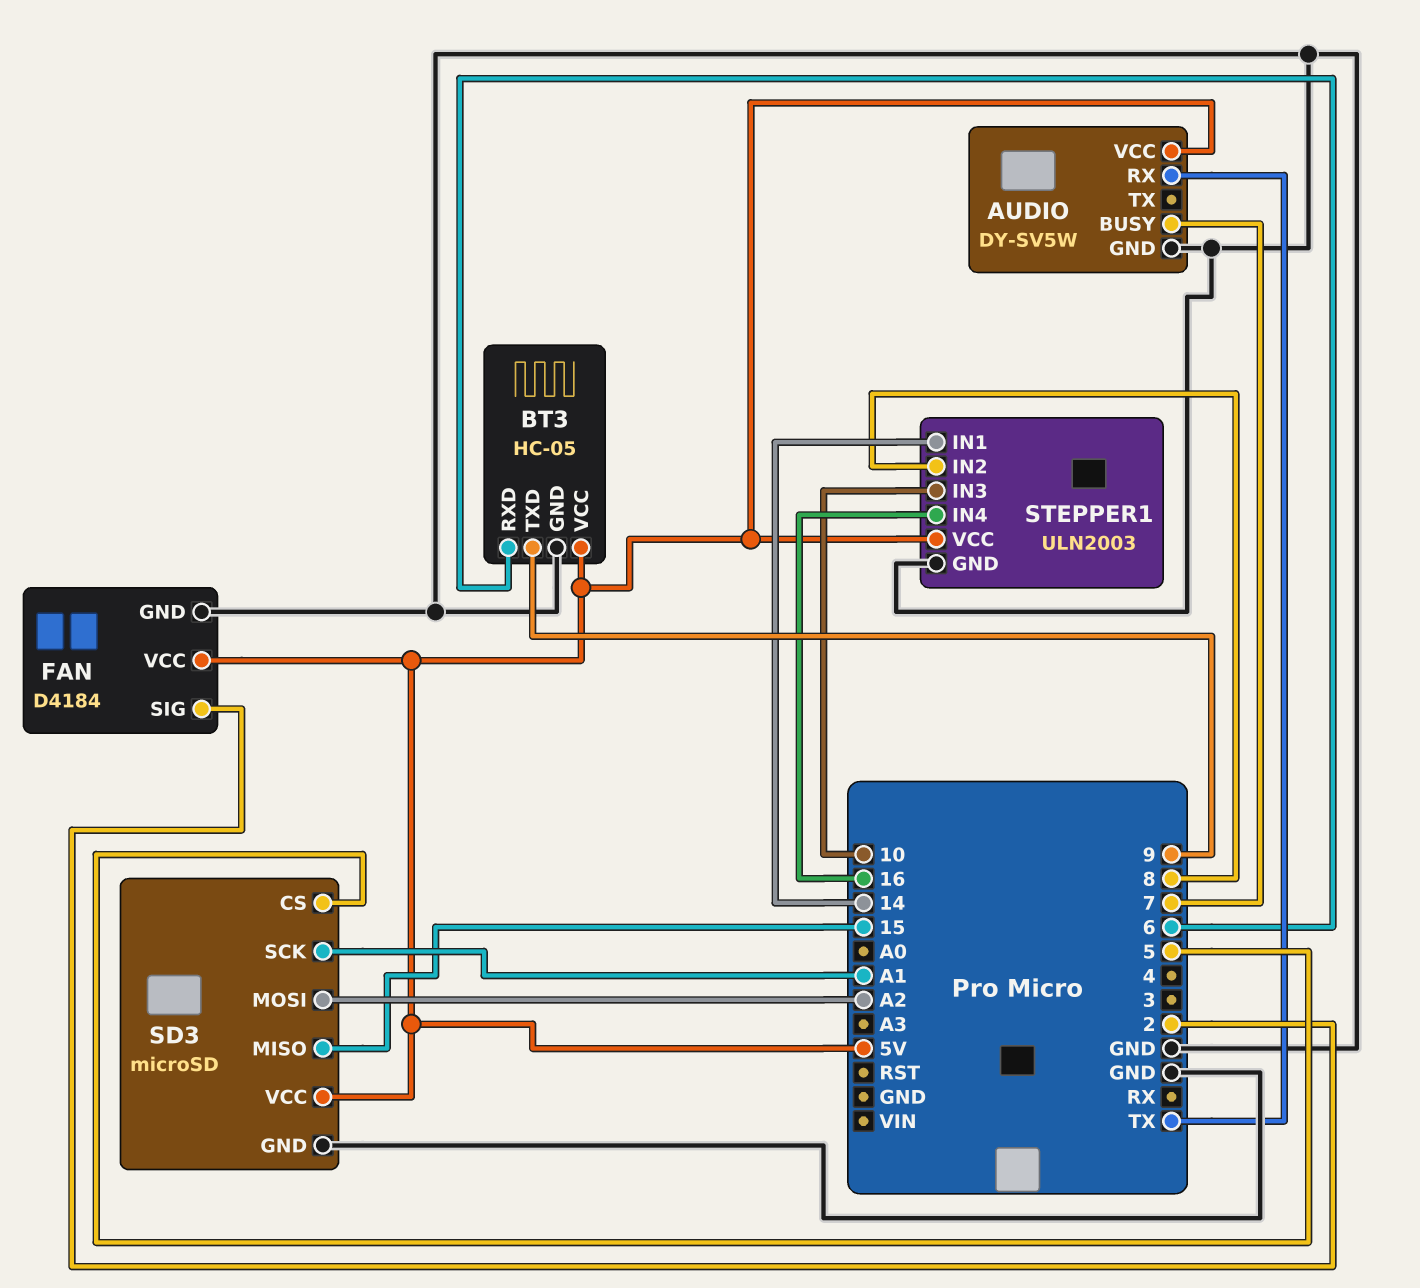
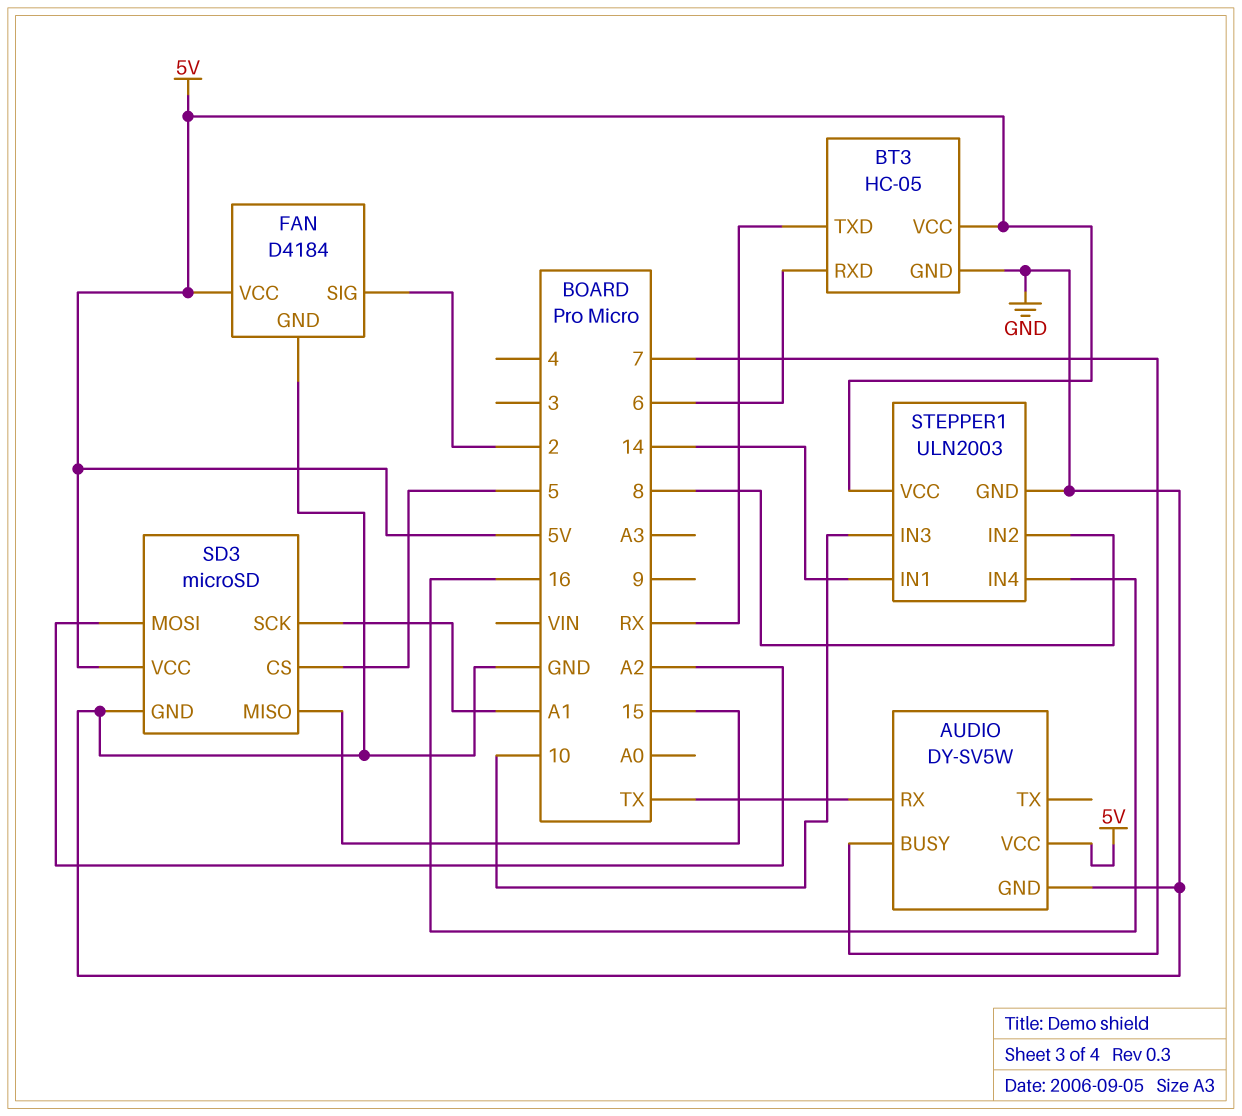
BT3 pin TXD: 9 -> RX

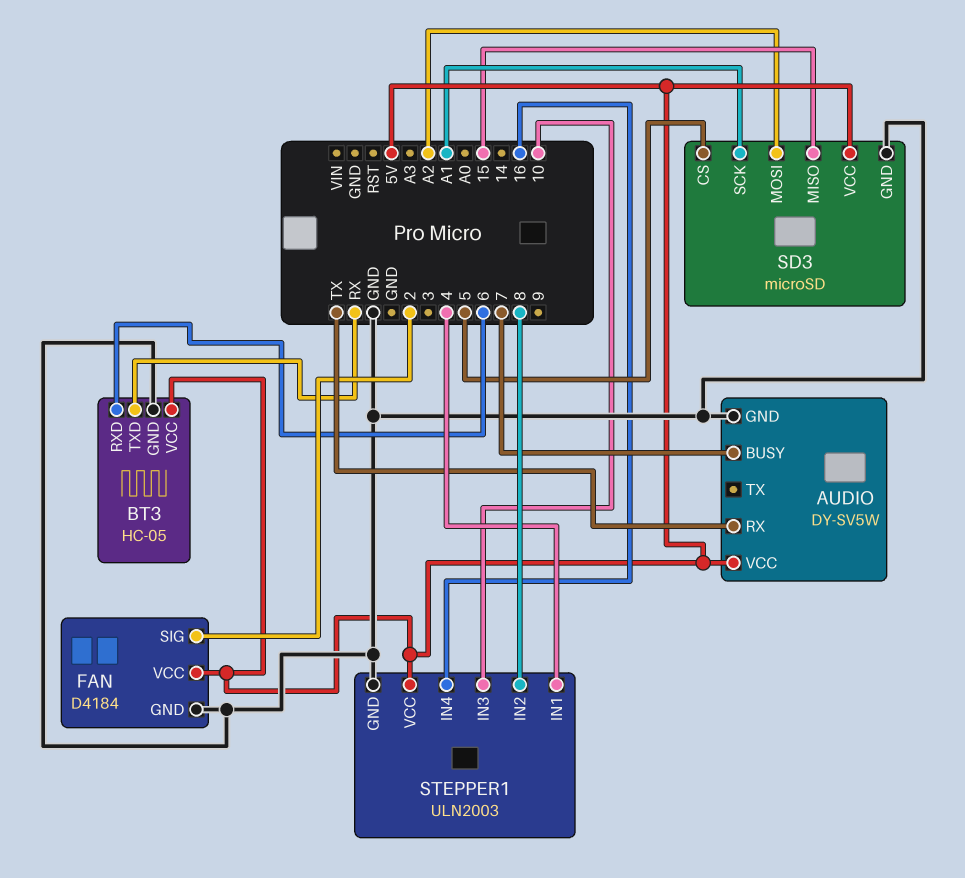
STEPPER1 pin IN1: 14 -> 4

